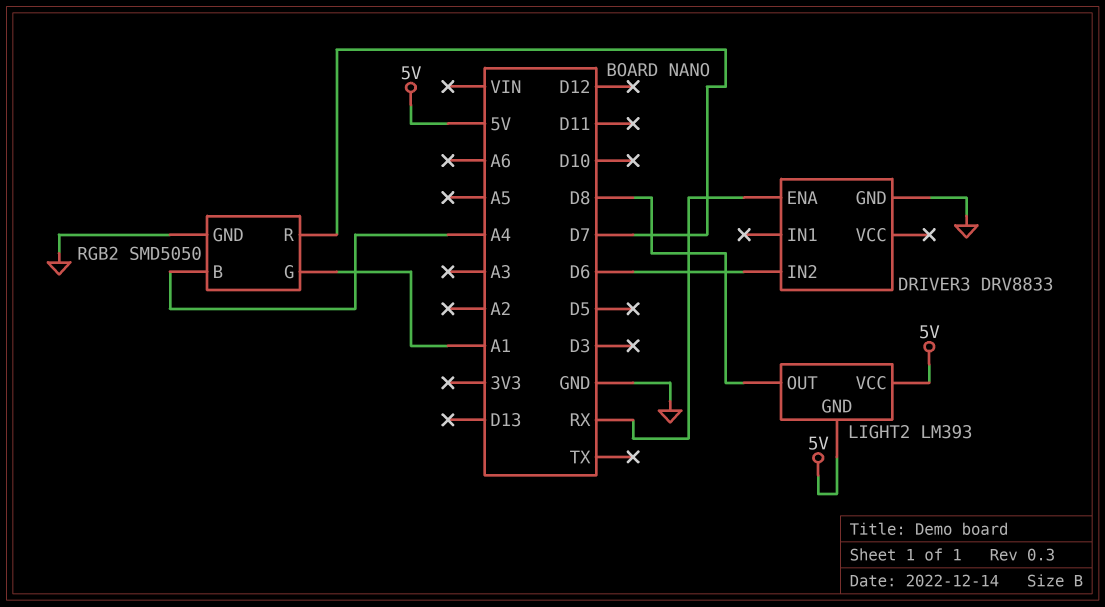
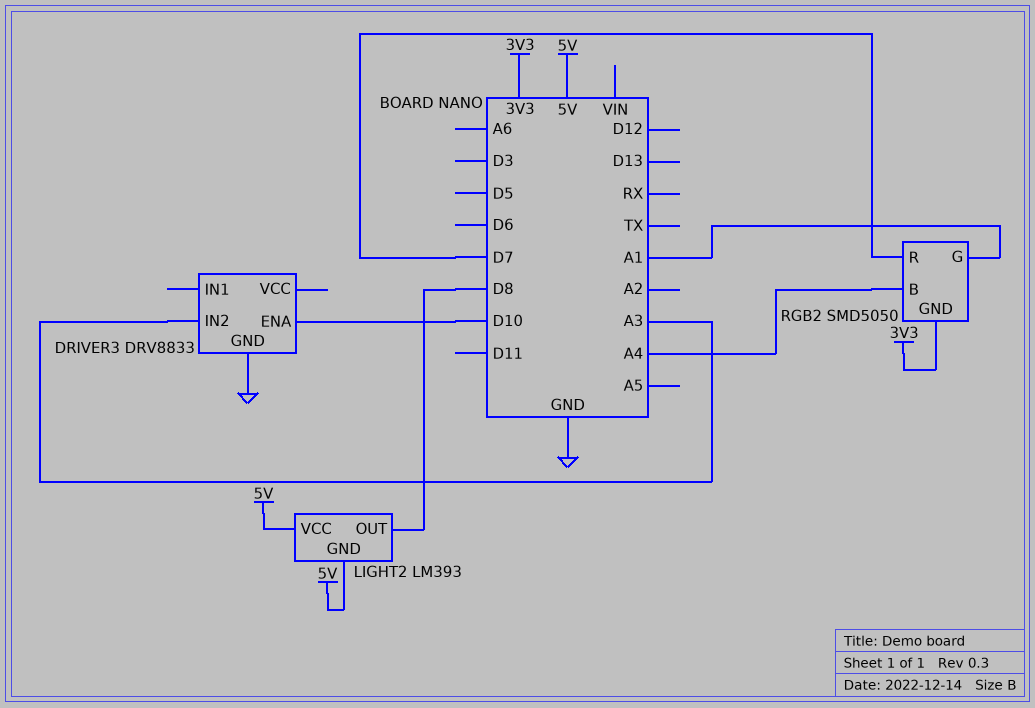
DRIVER3 pin ENA: RX -> D10
DRIVER3 pin IN2: D6 -> A3
RGB2 pin GND: GND -> 3V3

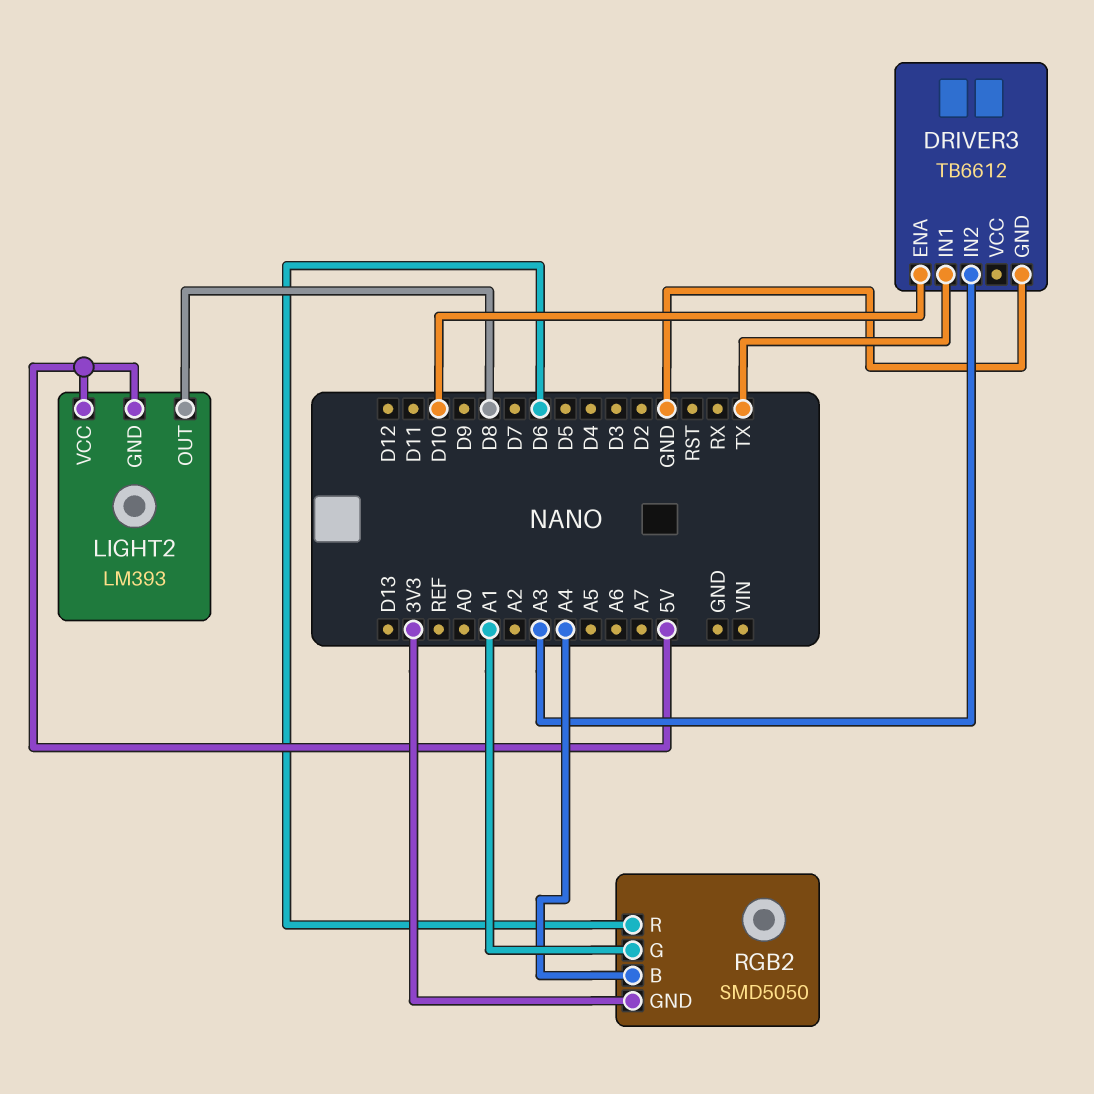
DRIVER3: DRV8833 -> TB6612
DRIVER3 pin IN1: none -> TX
RGB2 pin R: D7 -> D6

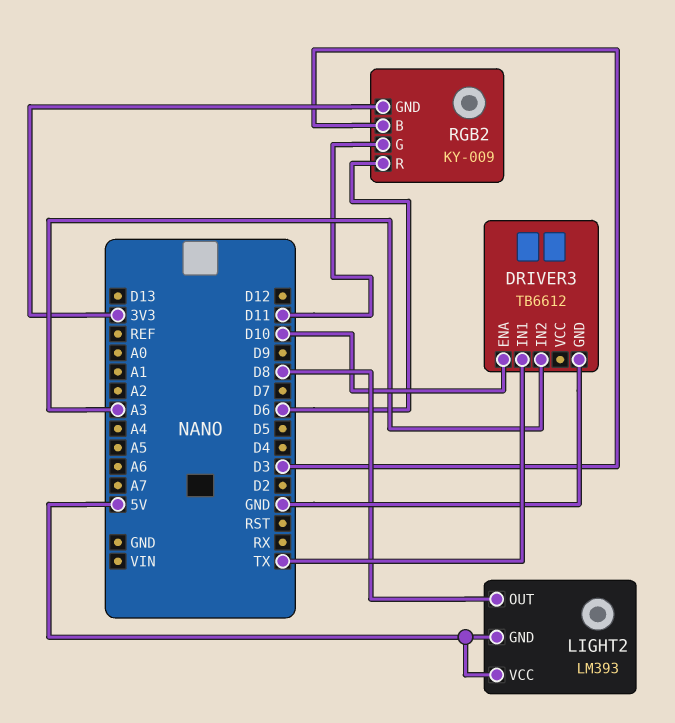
RGB2: SMD5050 -> KY-009
RGB2 pin B: A4 -> D3
RGB2 pin G: A1 -> D11

